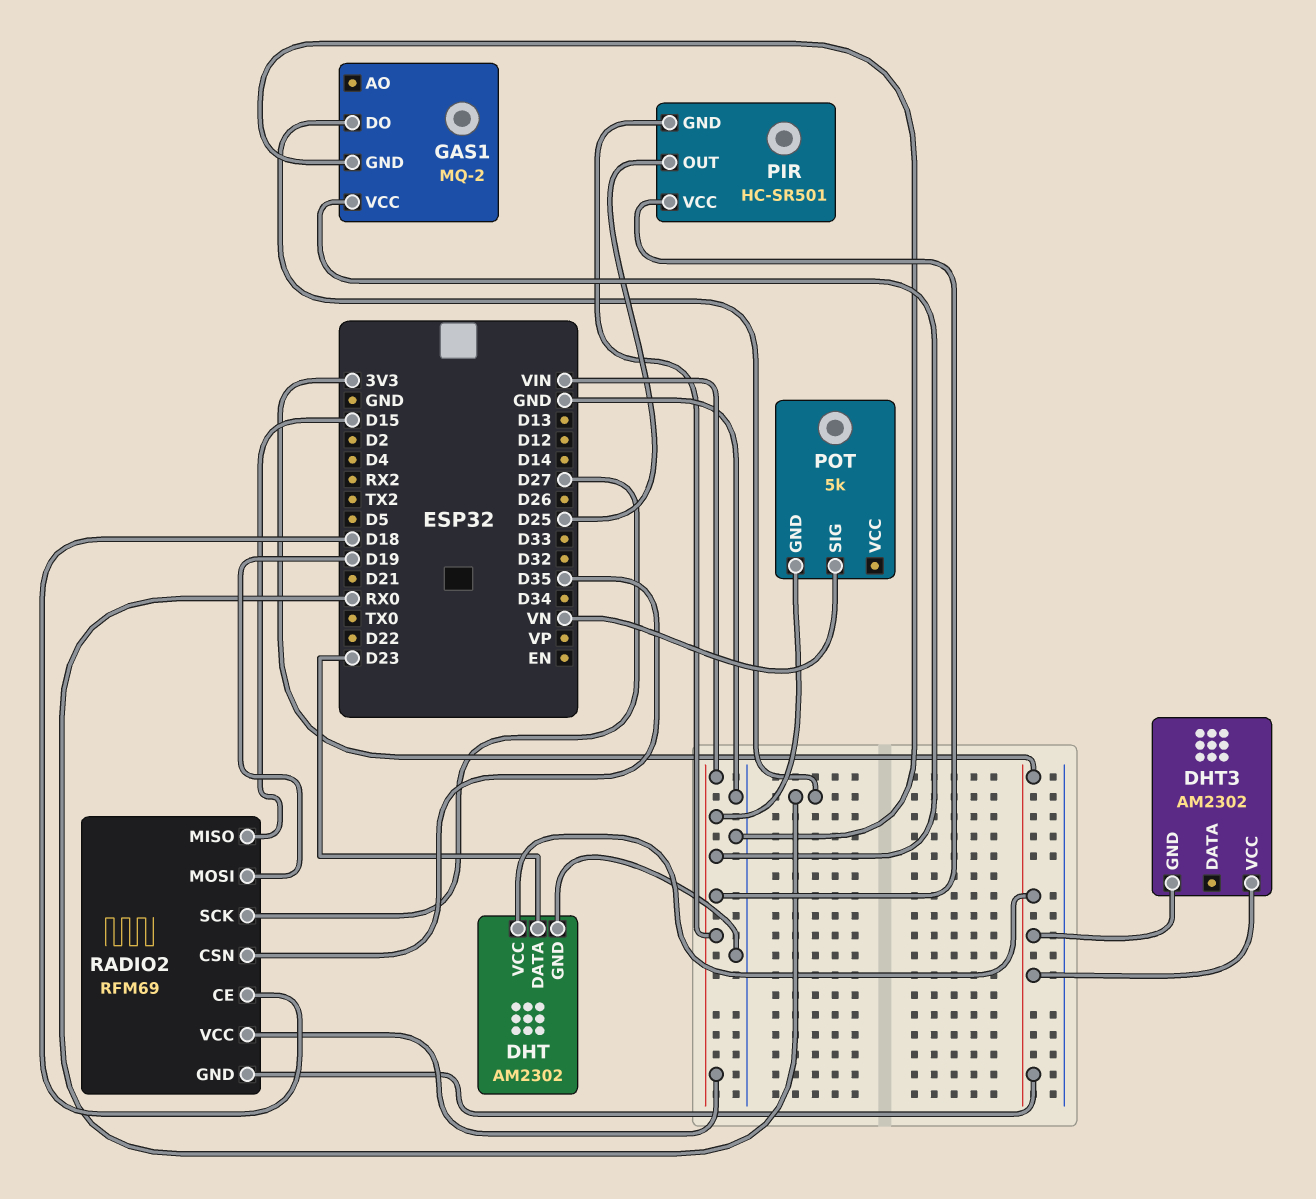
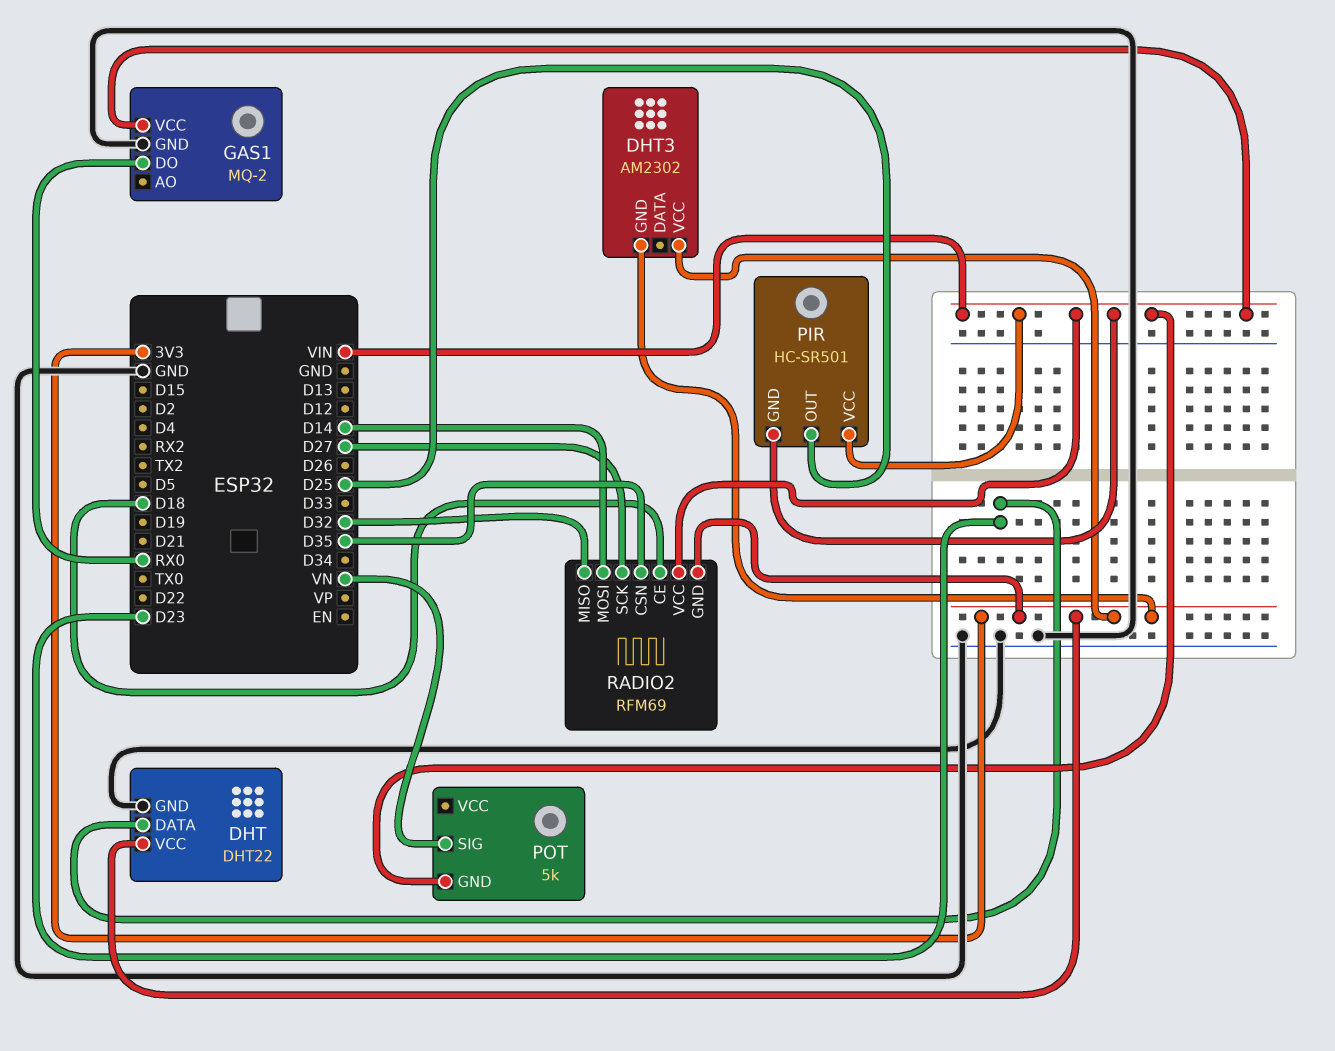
DHT: AM2302 -> DHT22
RADIO2 pin MISO: D15 -> D32
RADIO2 pin MOSI: D19 -> D14

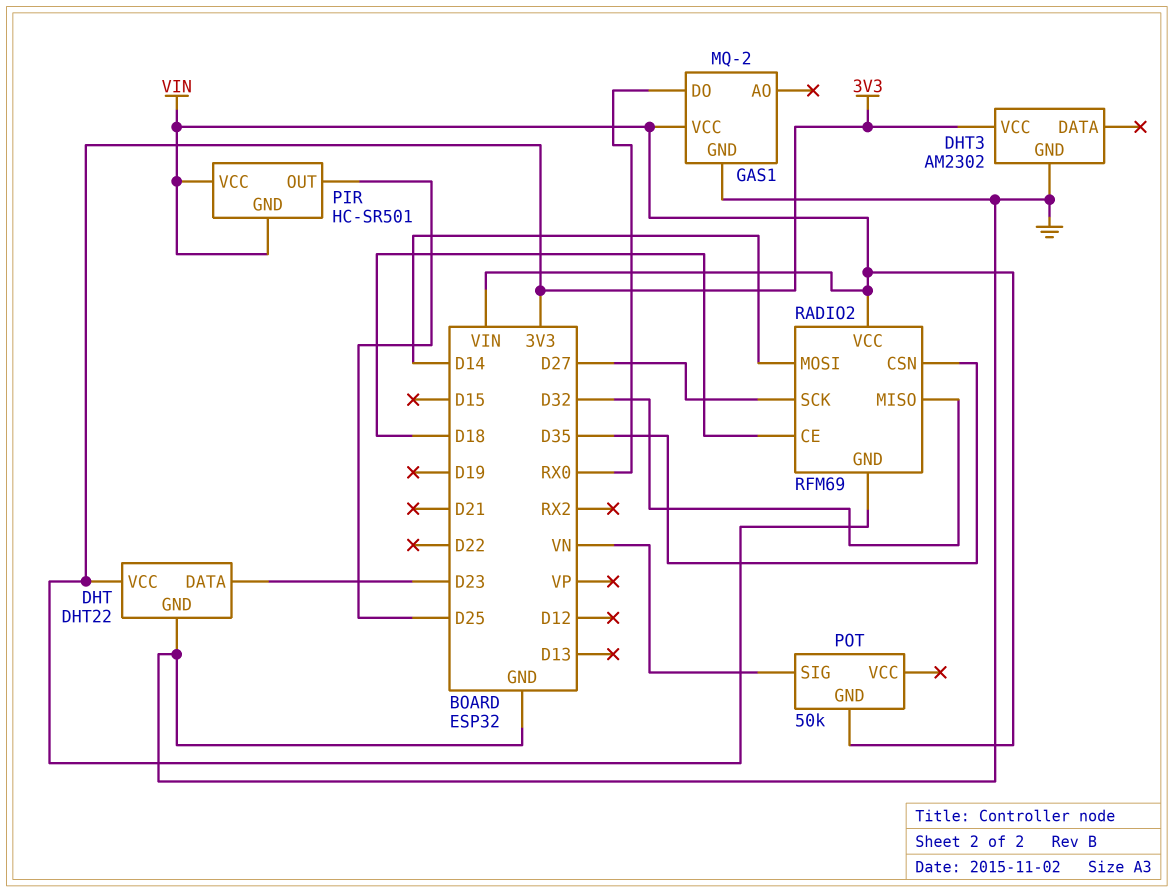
DHT3 pin GND: 3V3 -> GND
POT: 5k -> 50k

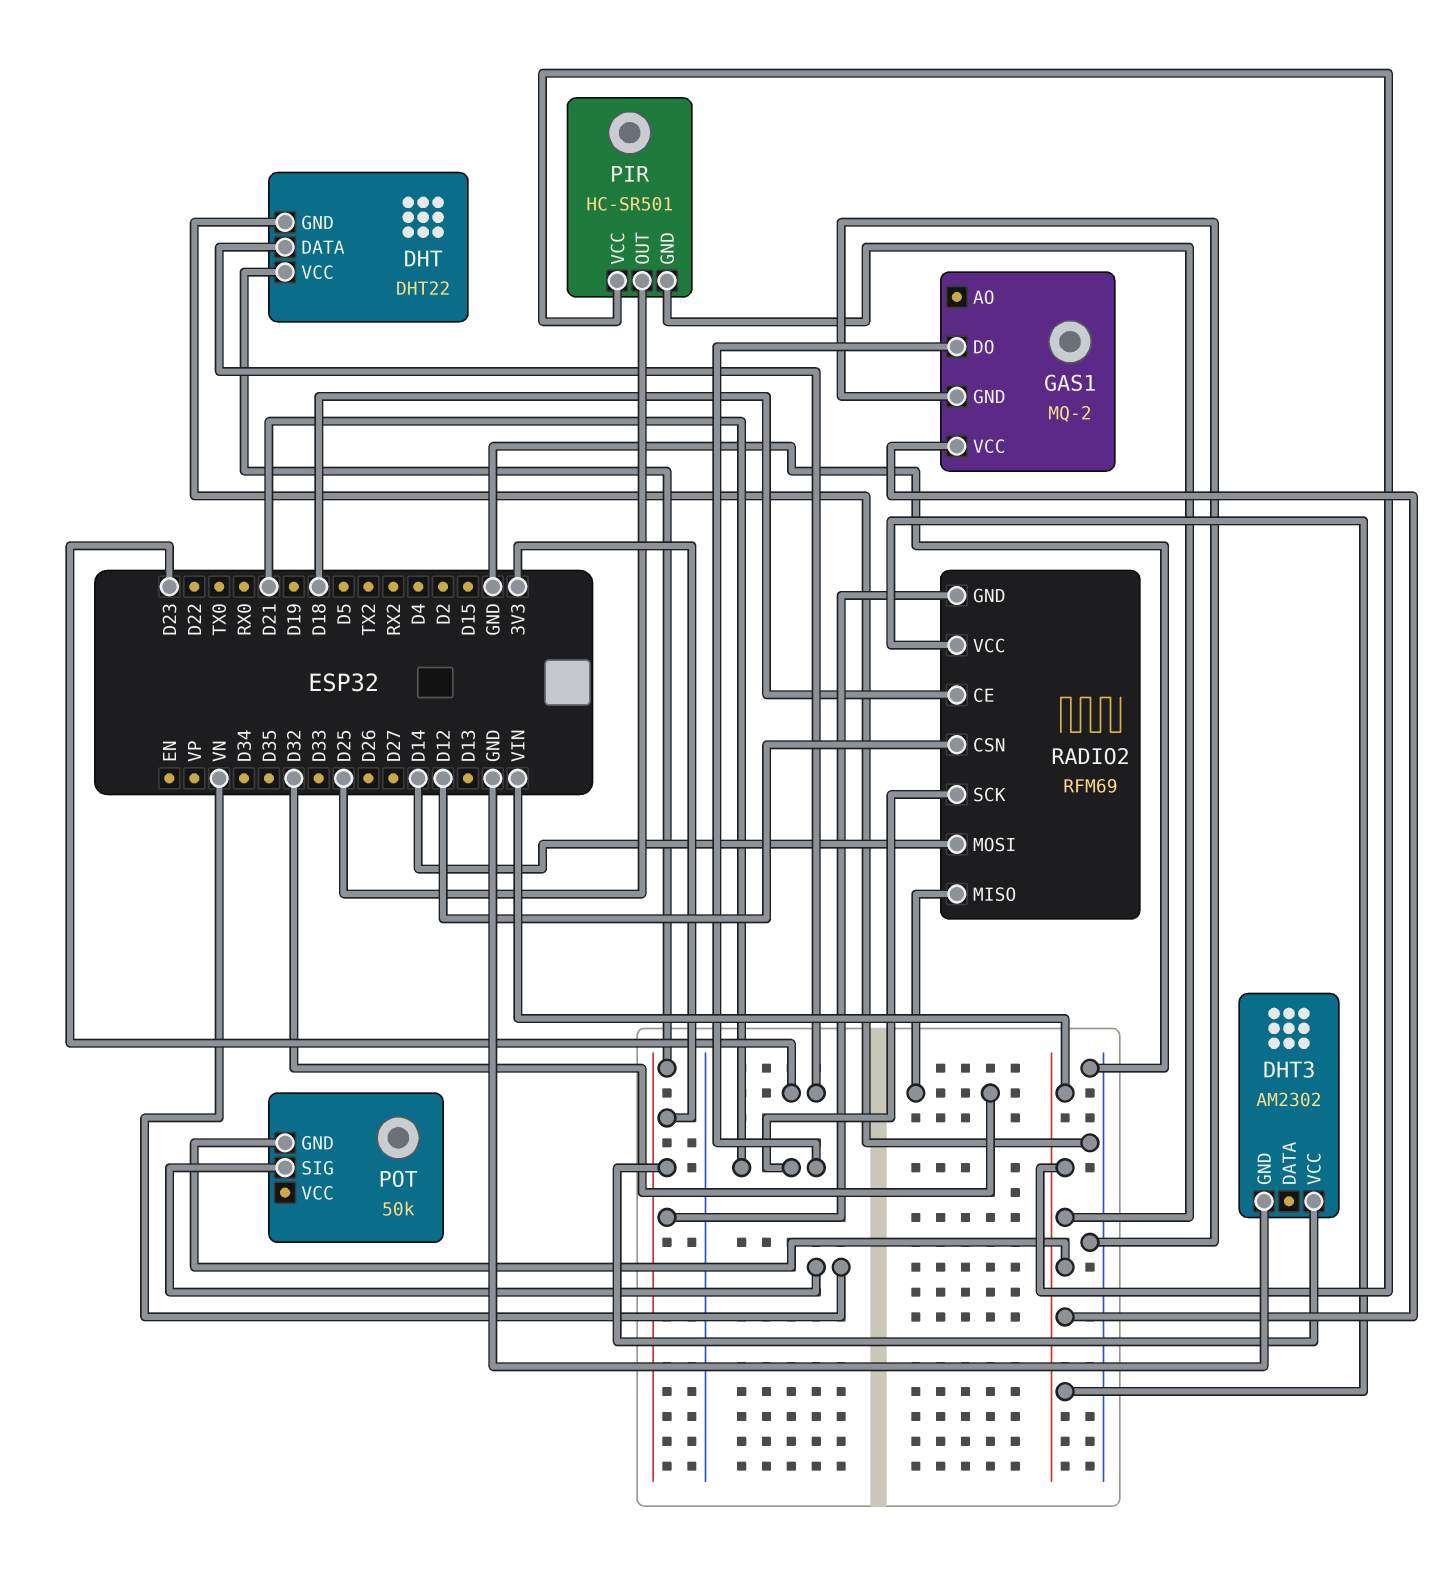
GAS1 pin DO: RX0 -> D21
RADIO2 pin CSN: D35 -> D12
RADIO2 pin SCK: D27 -> D21

